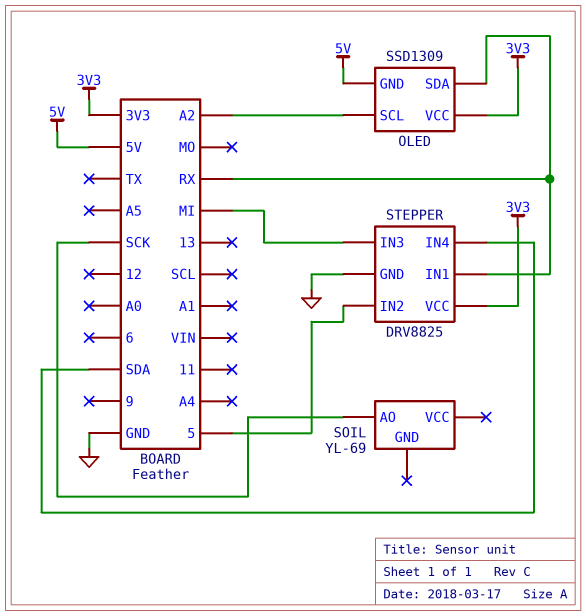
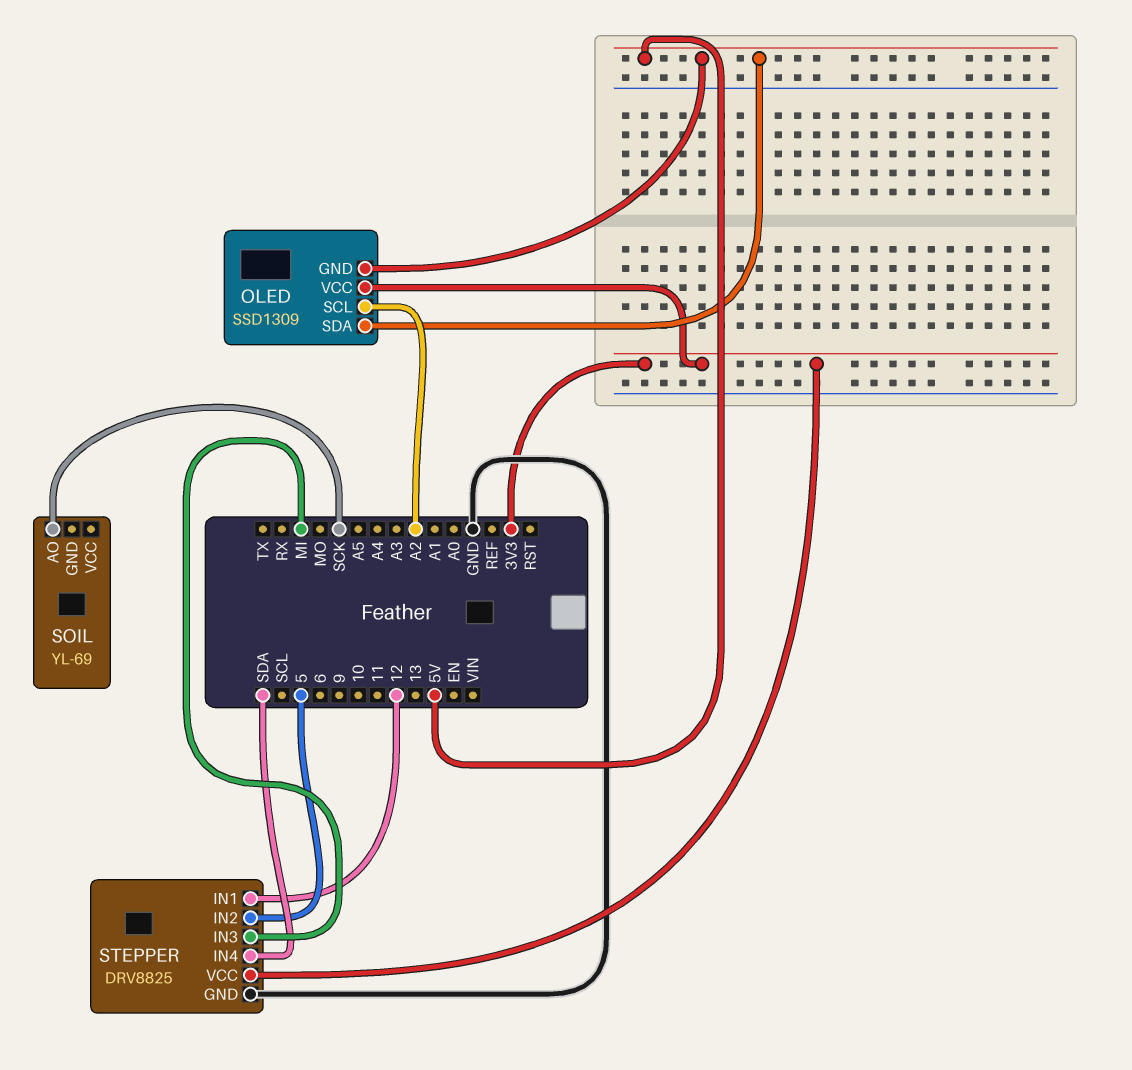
OLED pin SDA: RX -> 5V
STEPPER pin IN1: RX -> 12

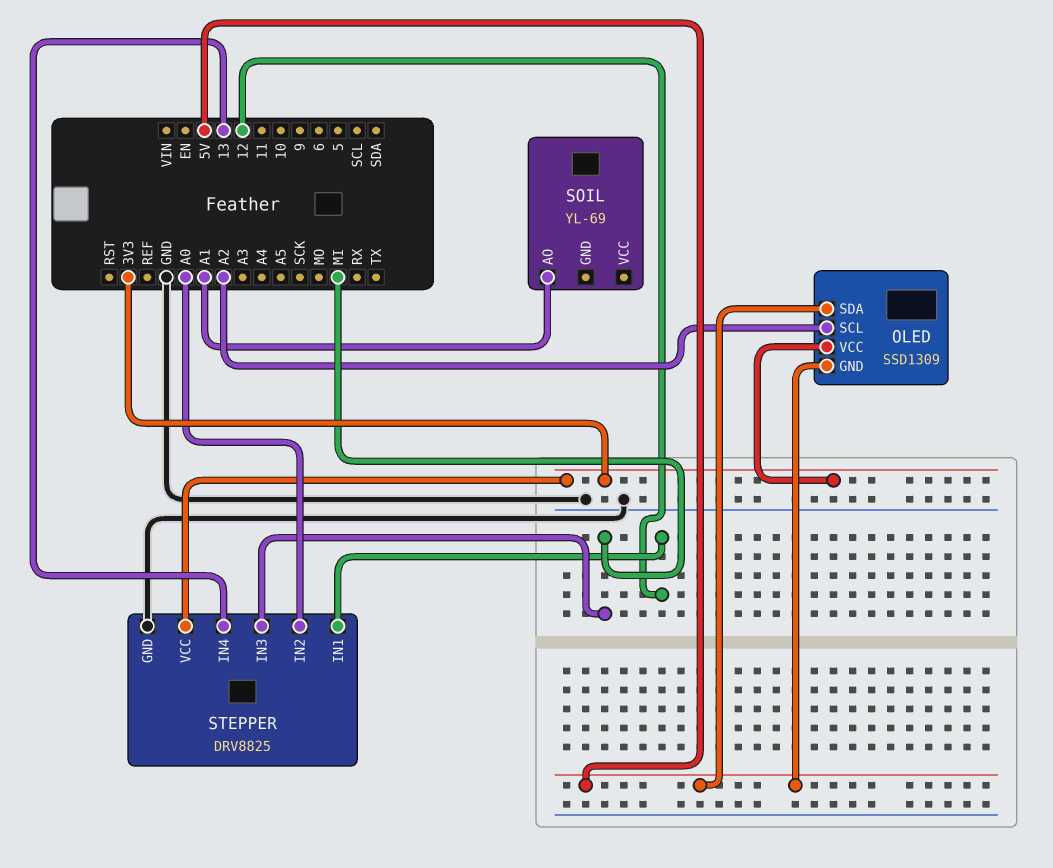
SOIL pin AO: SCK -> A1
STEPPER pin IN2: 5 -> A0
STEPPER pin IN4: SDA -> 13

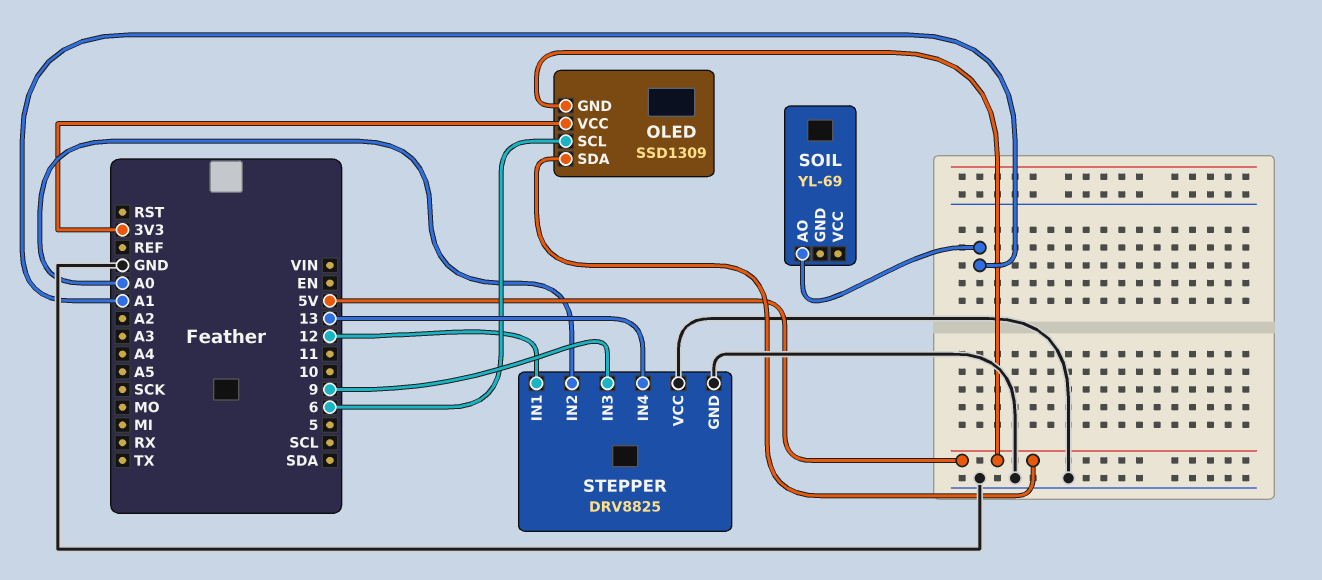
OLED pin SCL: A2 -> 6
STEPPER pin IN3: MI -> 9
STEPPER pin VCC: 3V3 -> GND

